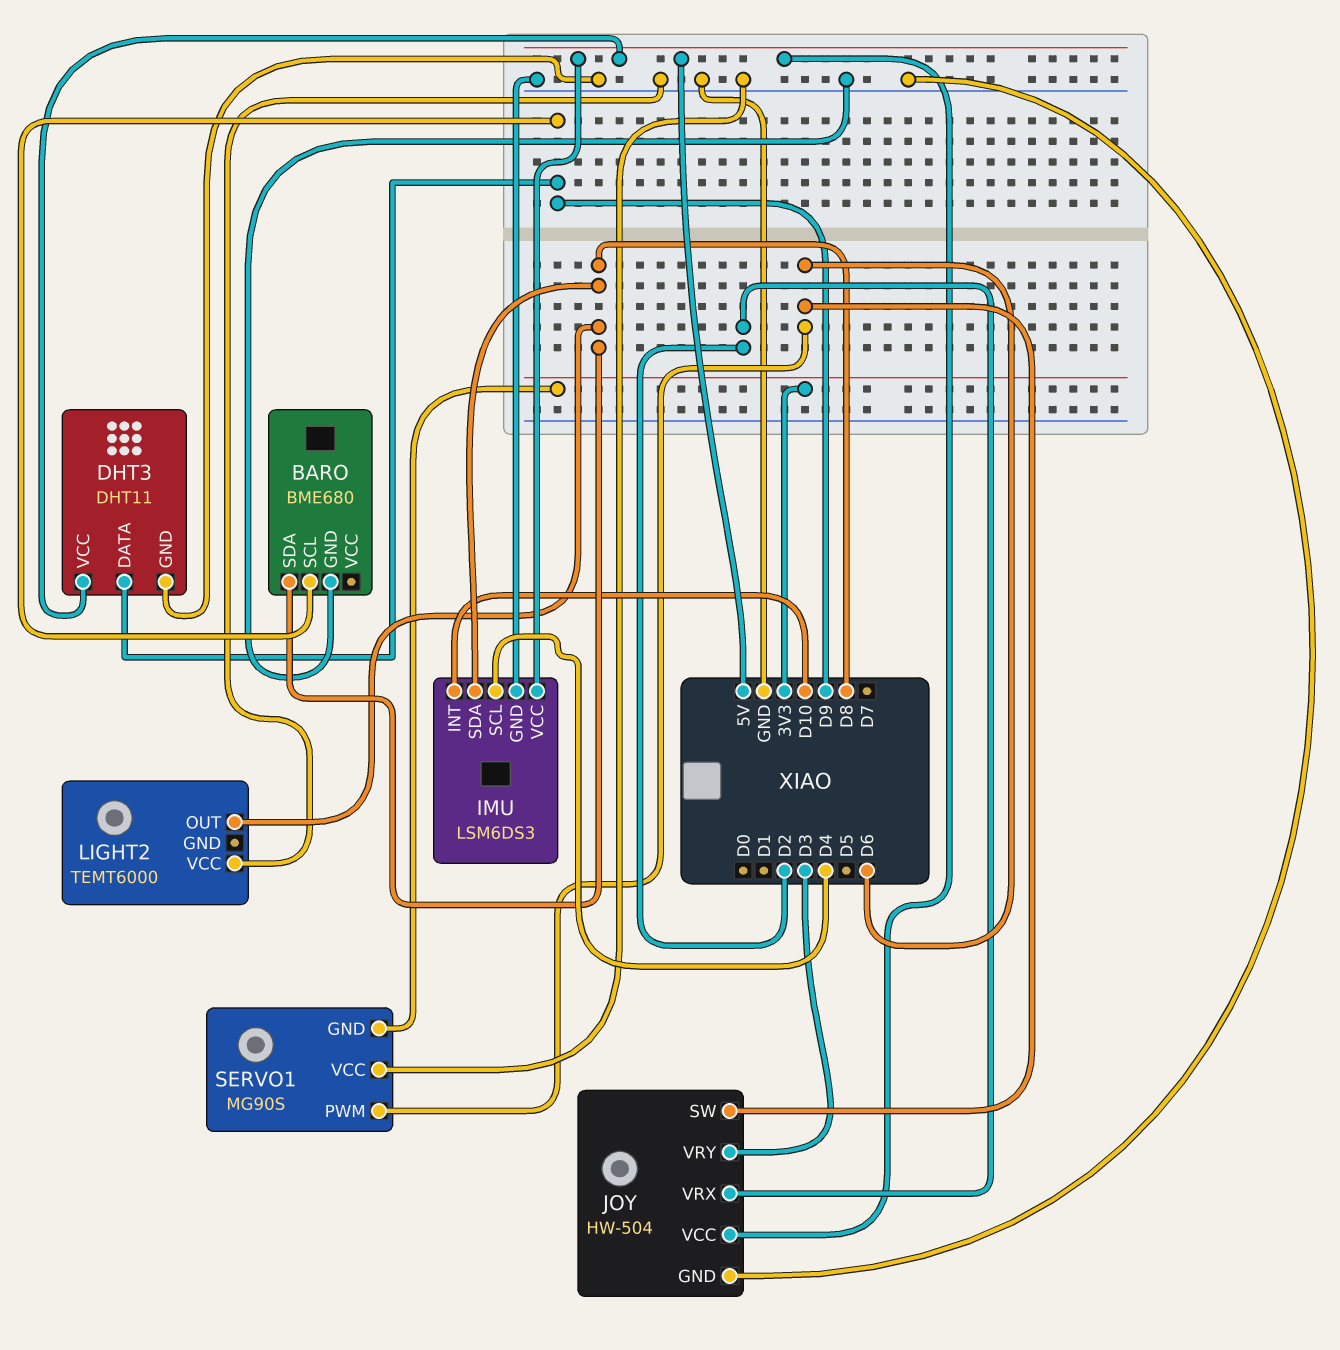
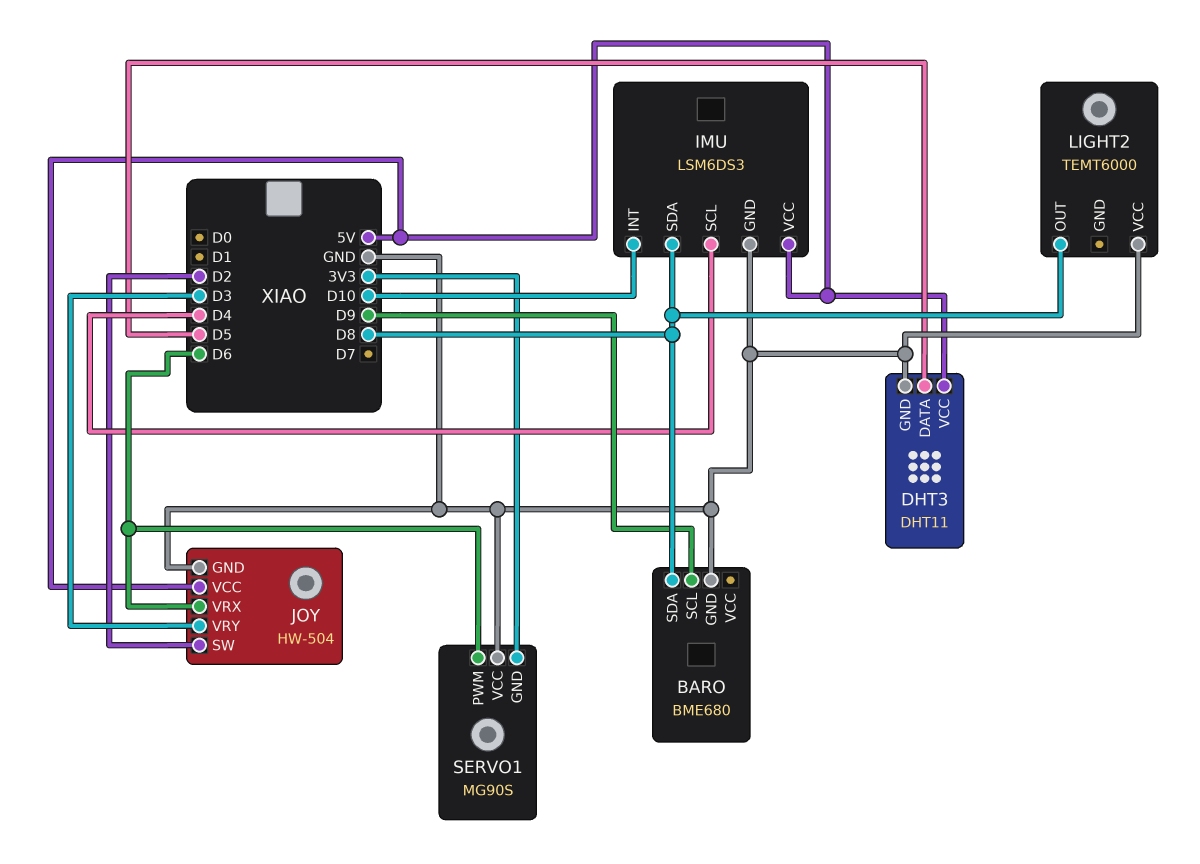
DHT3 pin DATA: D9 -> D5
JOY pin SW: D6 -> D2
JOY pin VRX: D2 -> D6

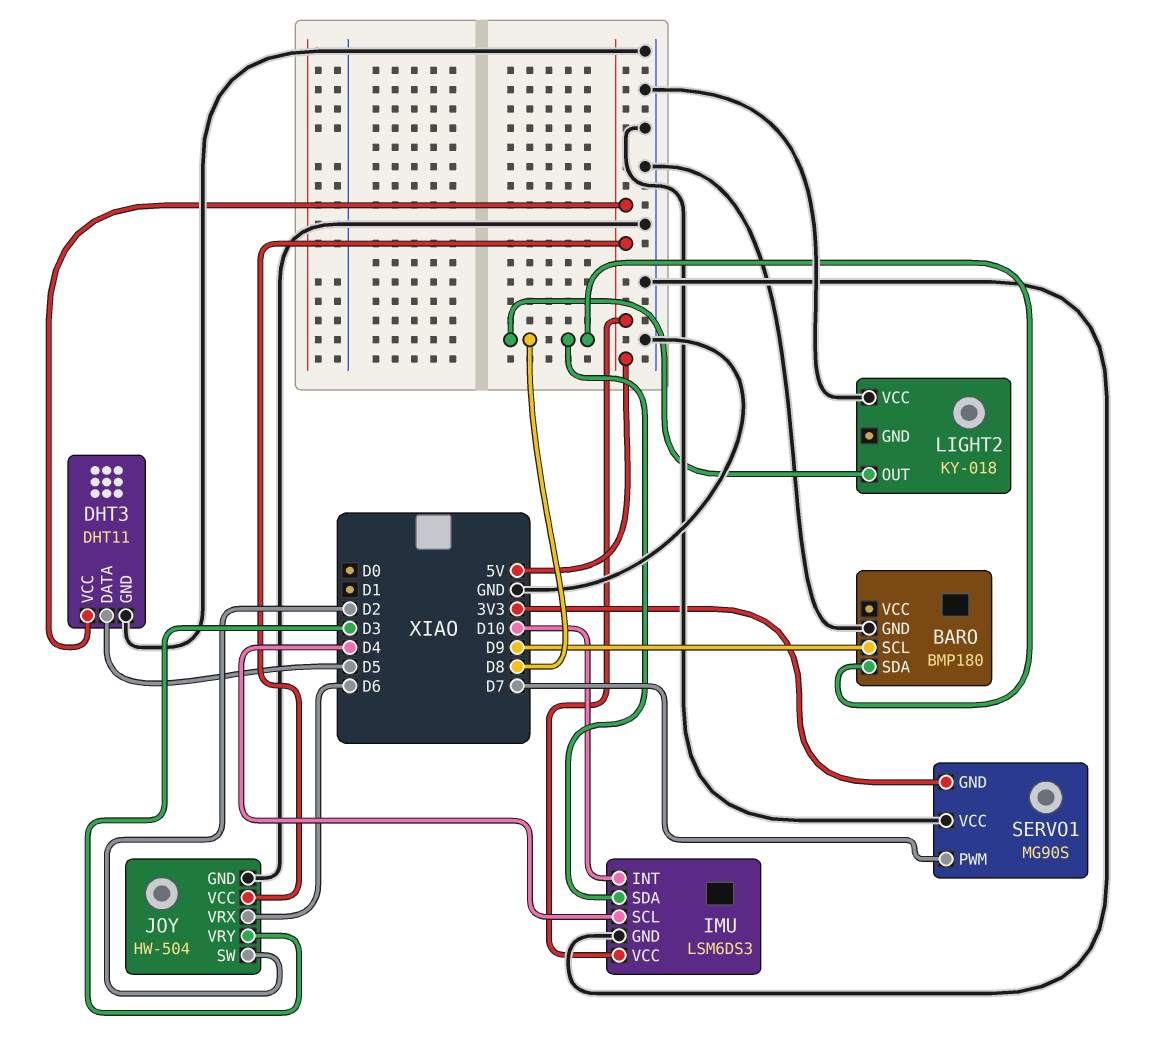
BARO: BME680 -> BMP180
LIGHT2: TEMT6000 -> KY-018
SERVO1 pin PWM: D6 -> D7

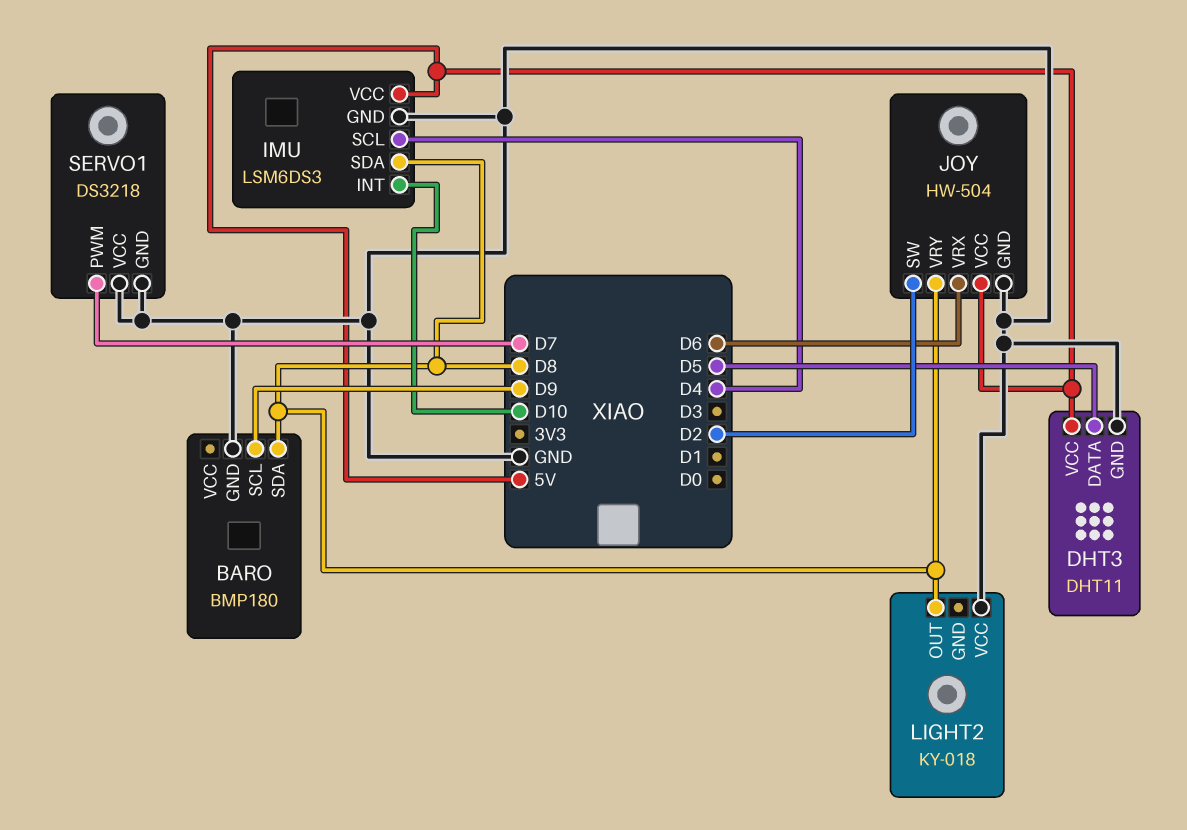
JOY pin VRY: D3 -> D8
SERVO1: MG90S -> DS3218
SERVO1 pin GND: 3V3 -> GND

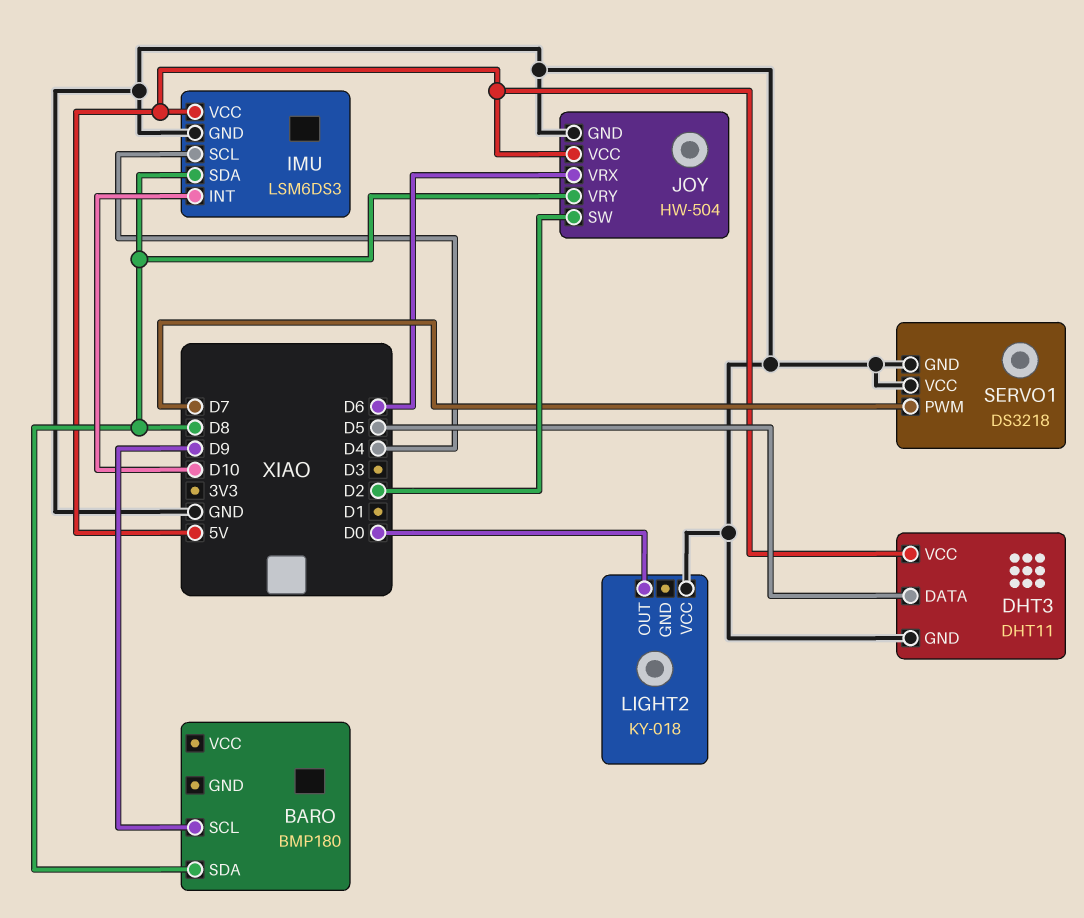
BARO pin GND: GND -> none
LIGHT2 pin OUT: D8 -> D0

